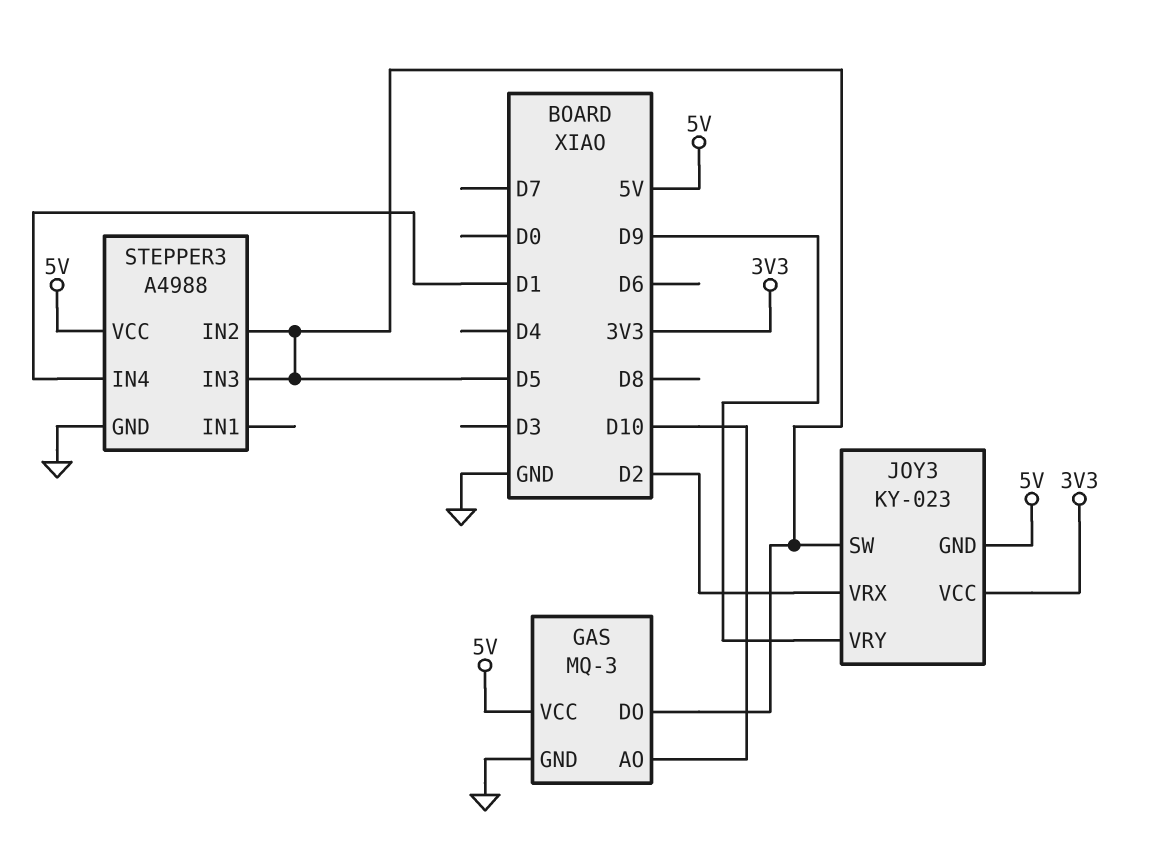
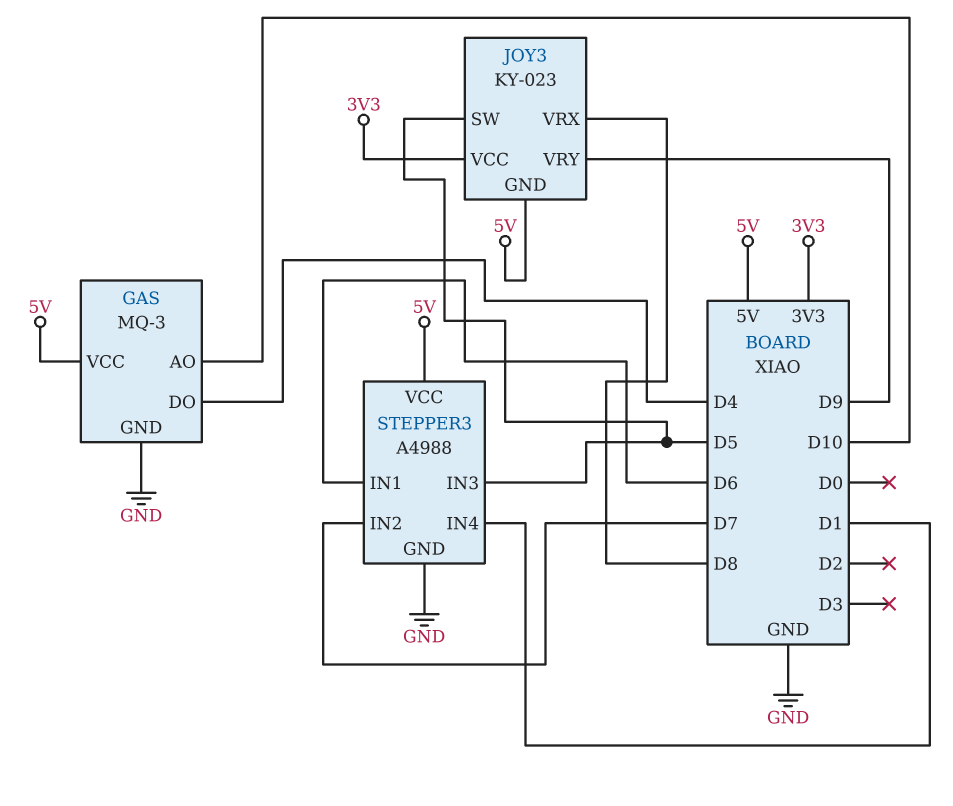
GAS pin DO: D5 -> D4
JOY3 pin VRX: D2 -> D8
STEPPER3 pin IN1: none -> D6
STEPPER3 pin IN2: D5 -> D7

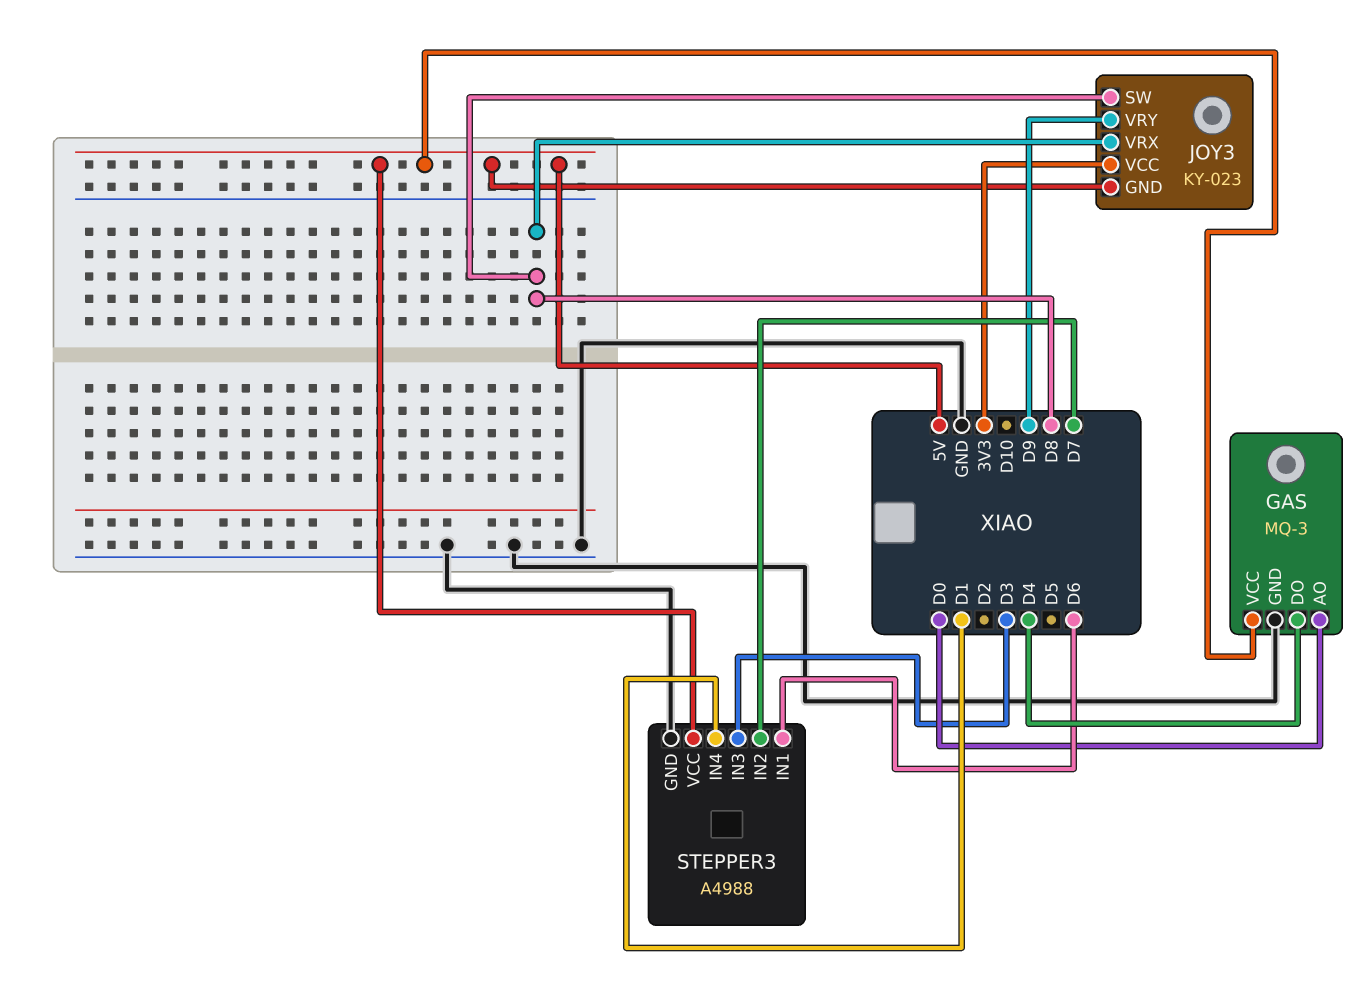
GAS pin AO: D10 -> D0
JOY3 pin SW: D5 -> D8
STEPPER3 pin IN3: D5 -> D3

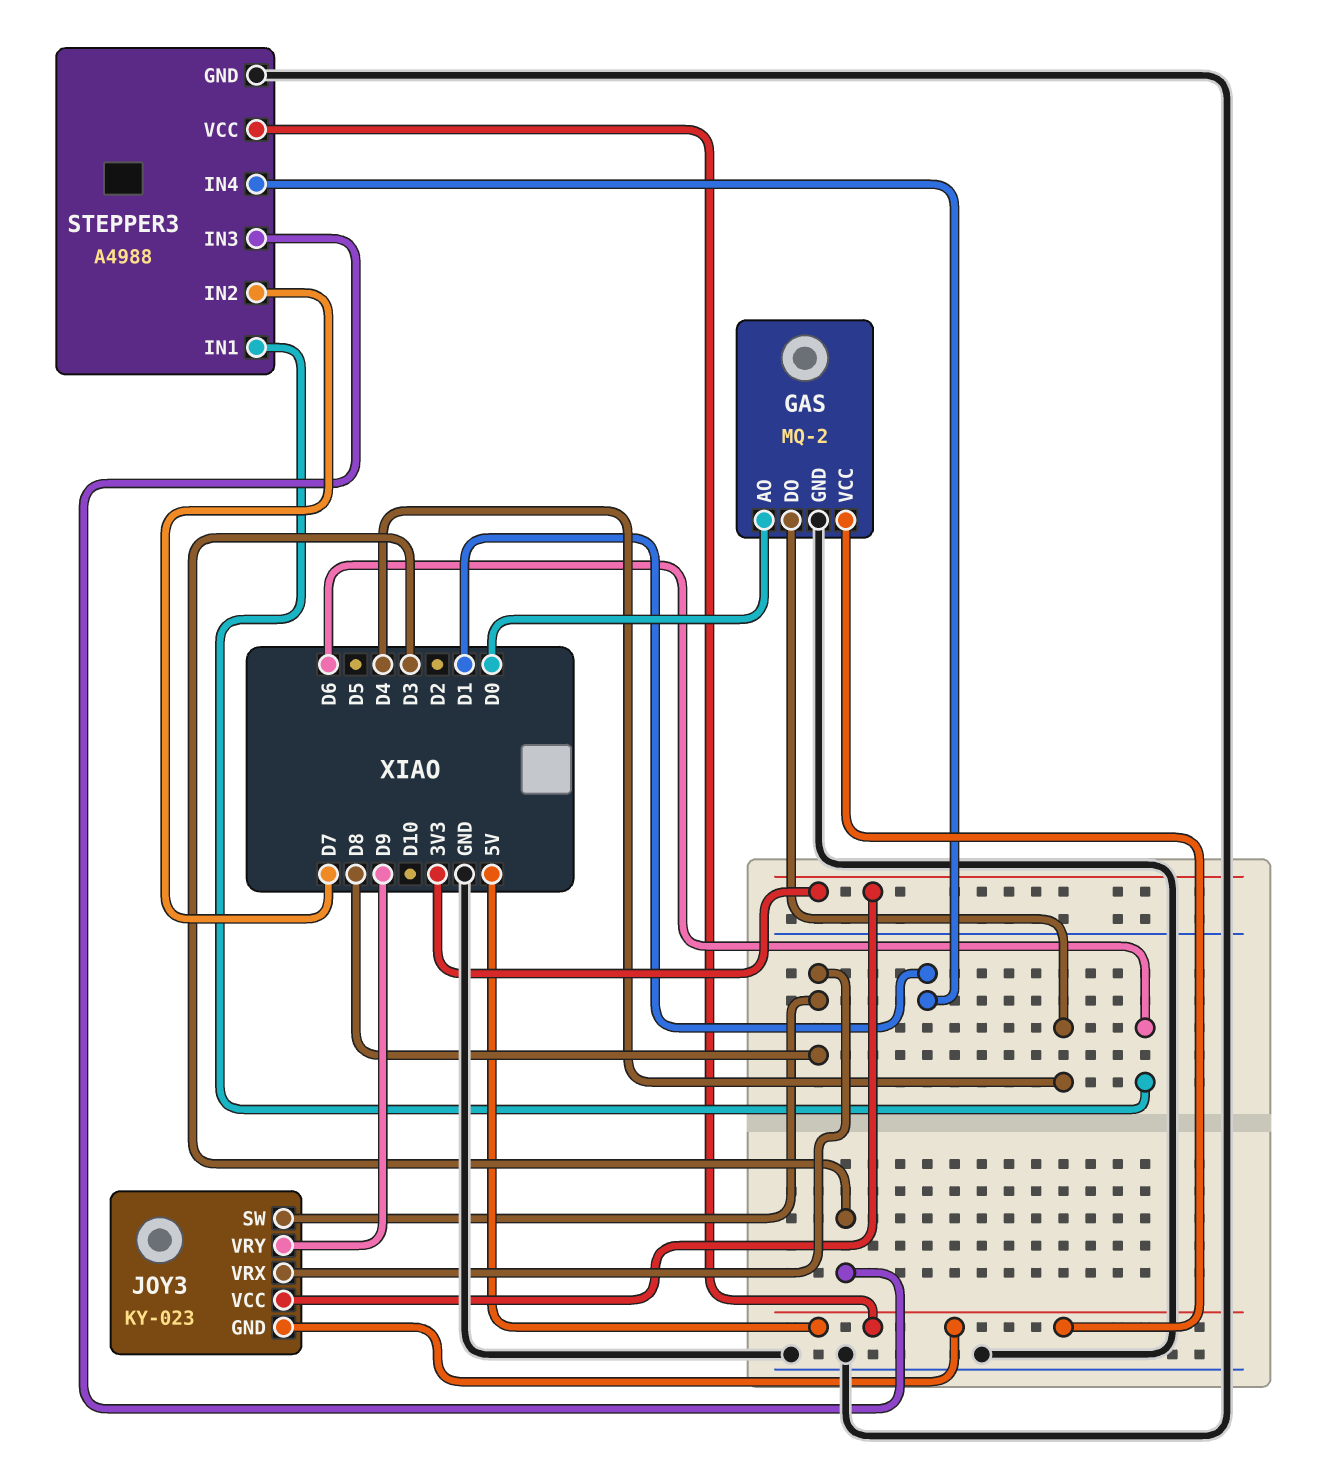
GAS: MQ-3 -> MQ-2

